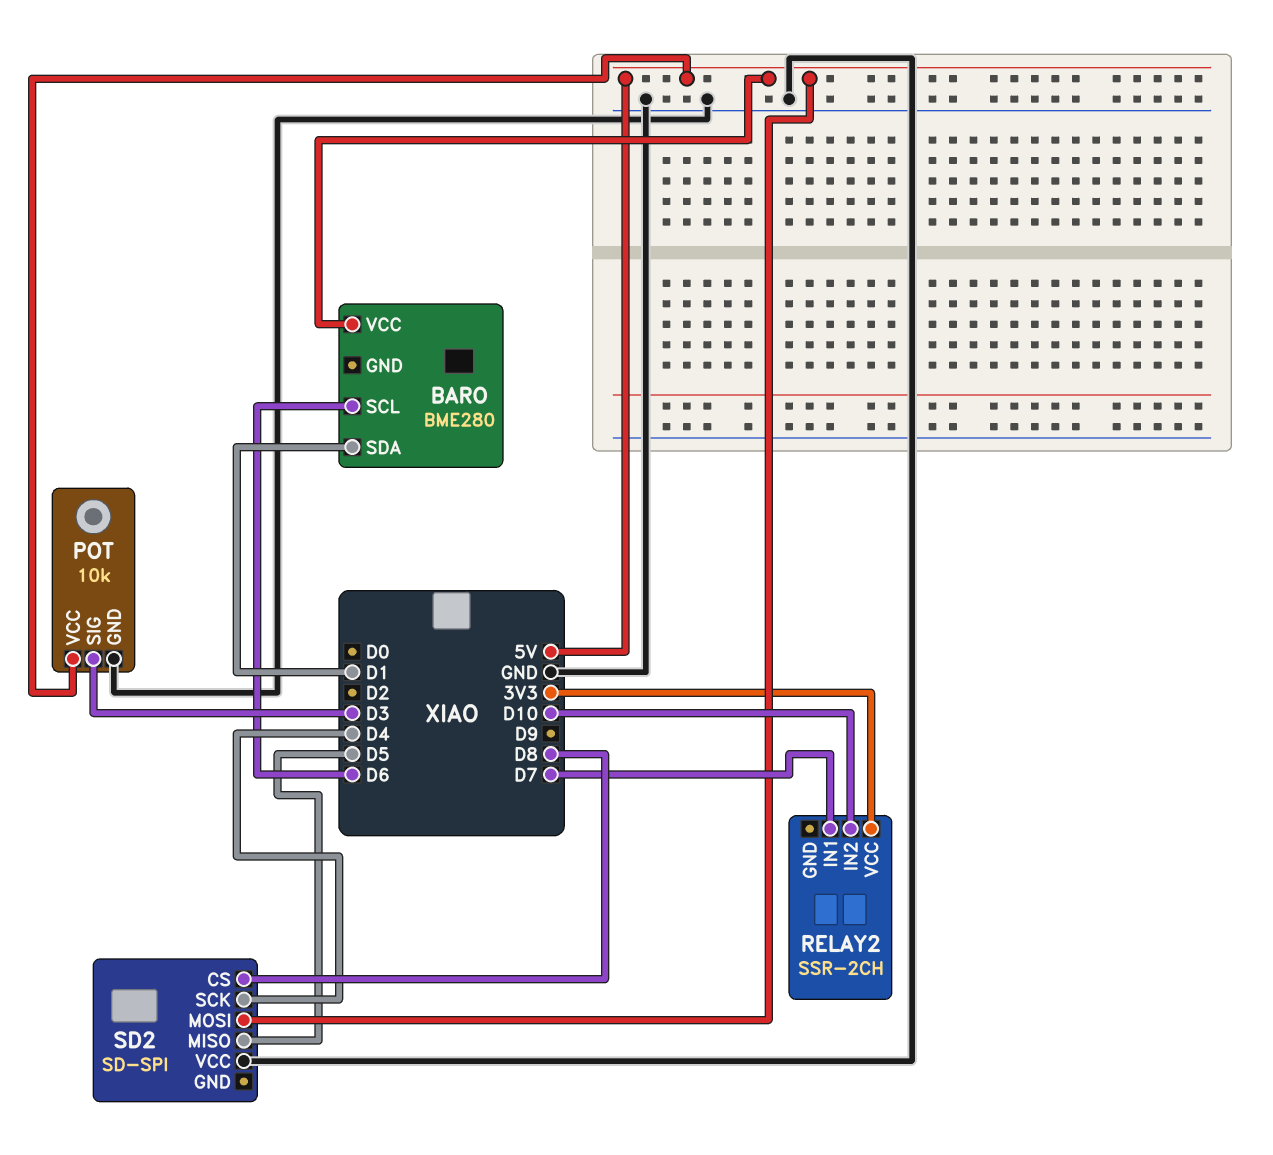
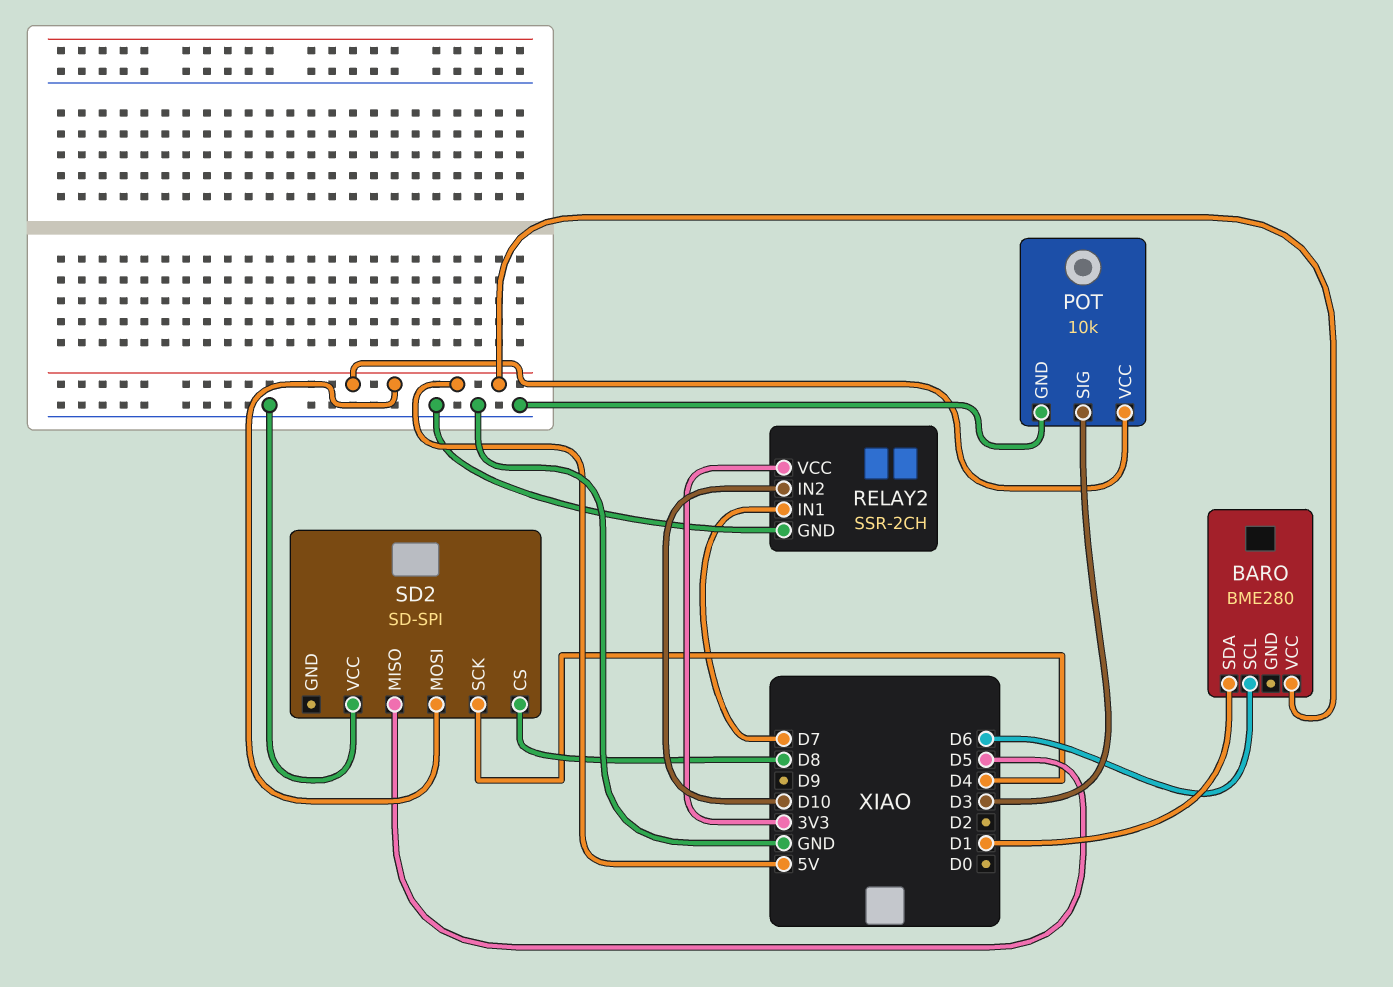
RELAY2 pin GND: none -> GND

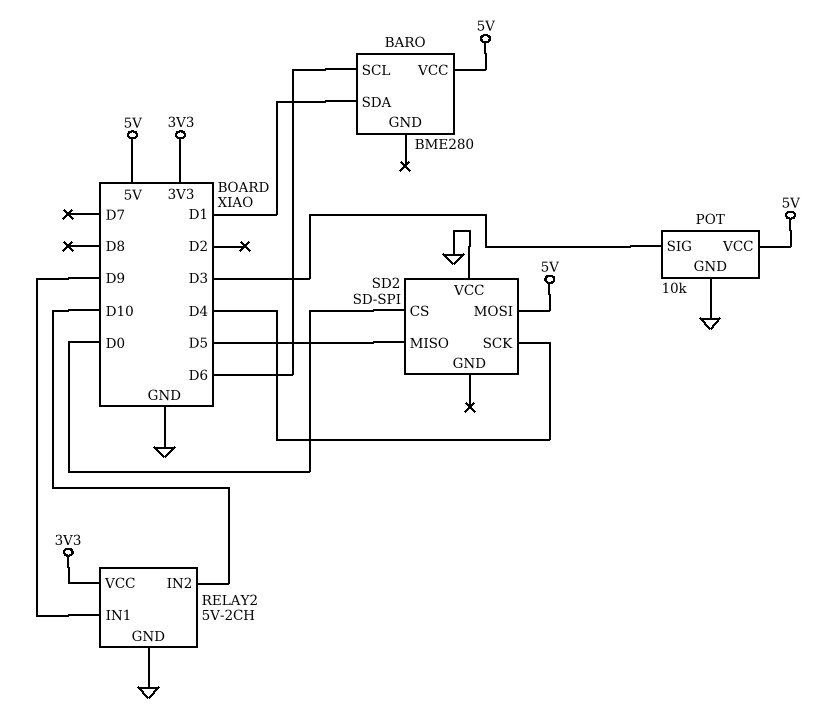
RELAY2: SSR-2CH -> 5V-2CH
RELAY2 pin IN1: D7 -> D9
SD2 pin CS: D8 -> D0

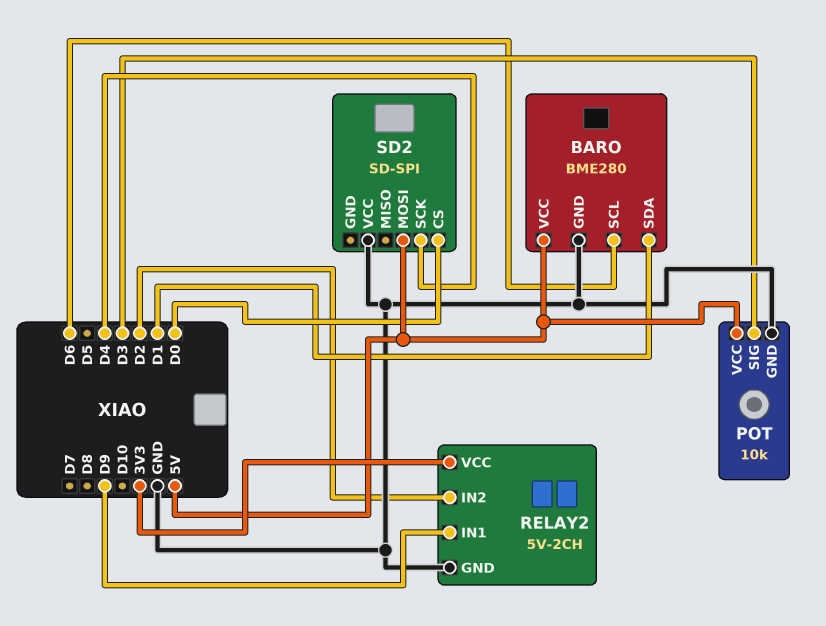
BARO pin GND: none -> GND
RELAY2 pin IN2: D10 -> D2
SD2 pin MISO: D5 -> none

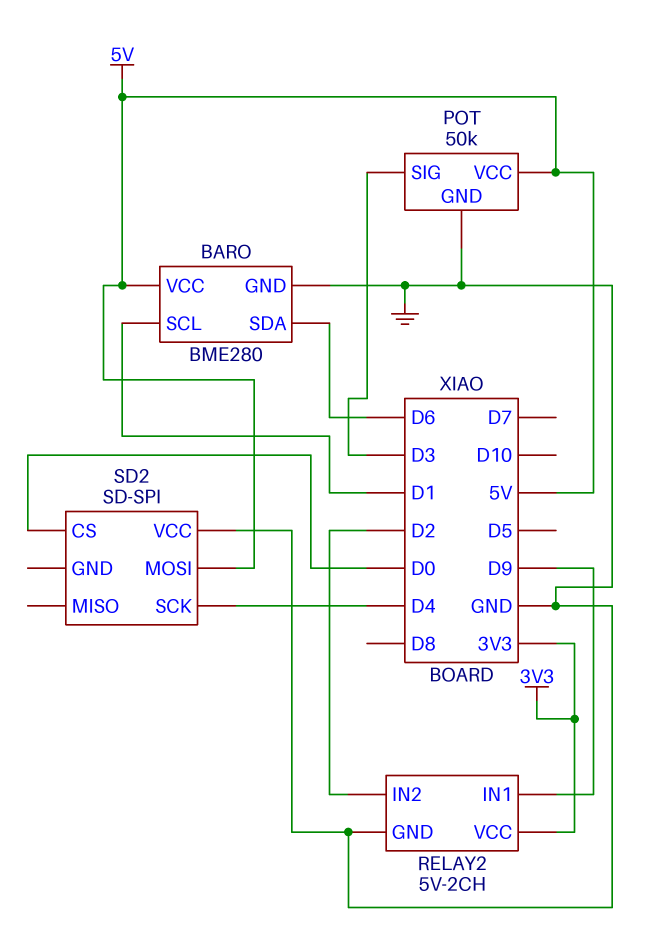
BARO pin SCL: D6 -> D1
BARO pin SDA: D1 -> D6
POT: 10k -> 50k

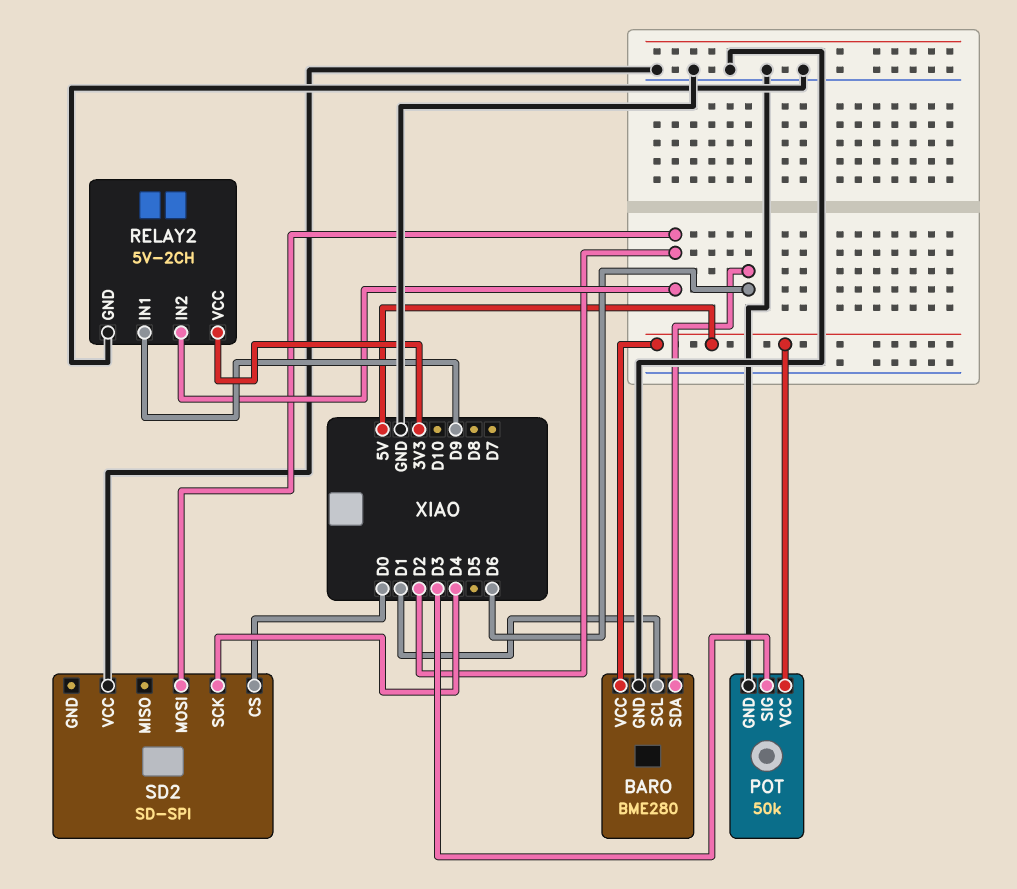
SD2 pin MOSI: 5V -> D2

